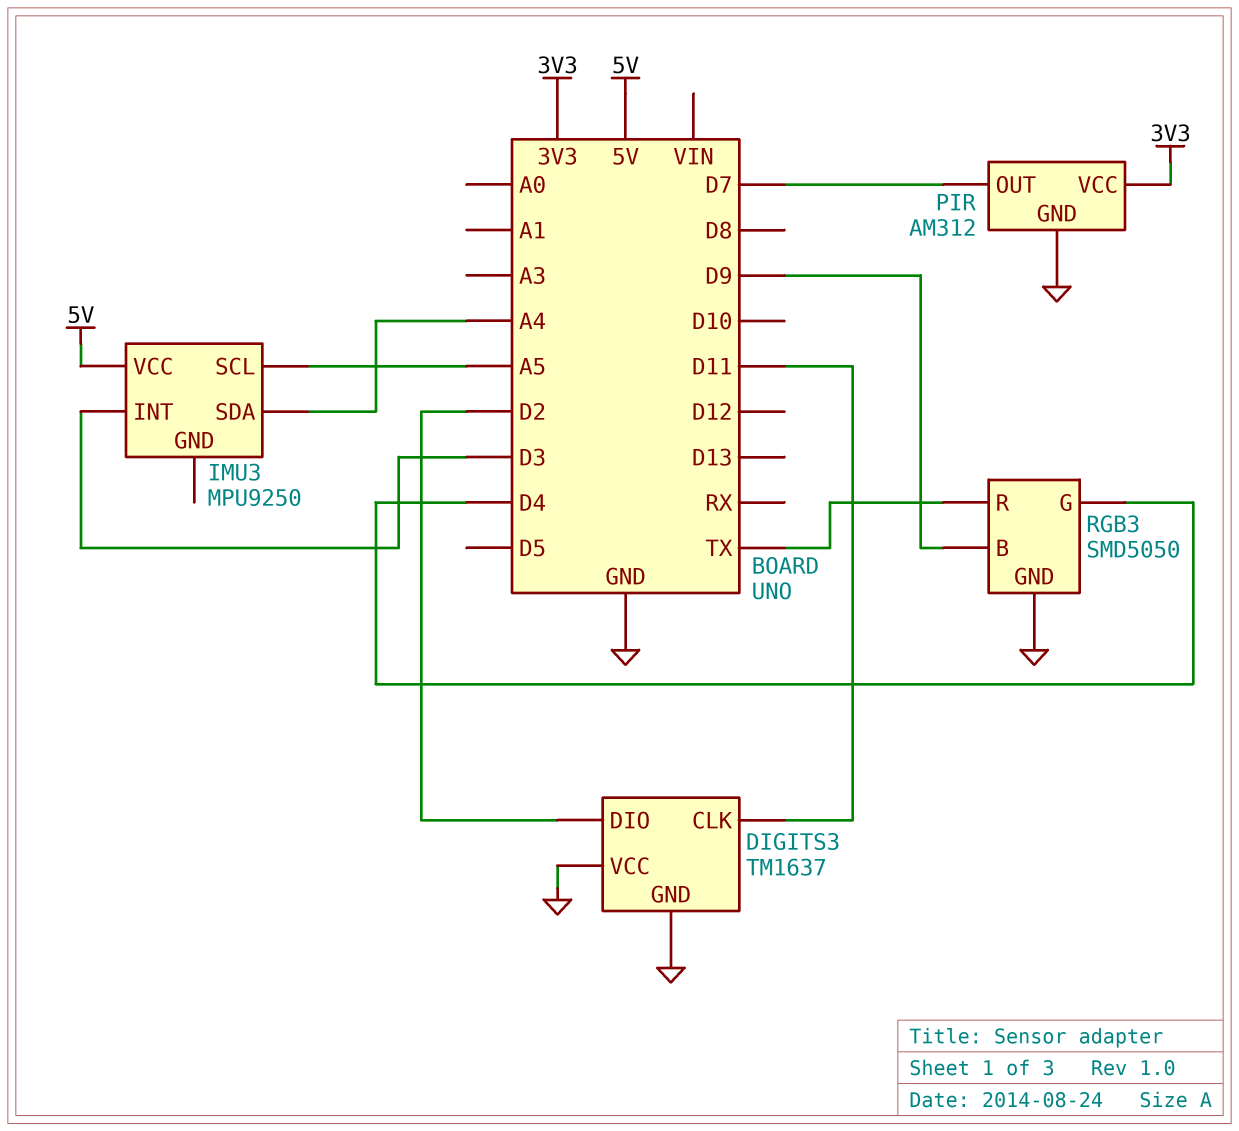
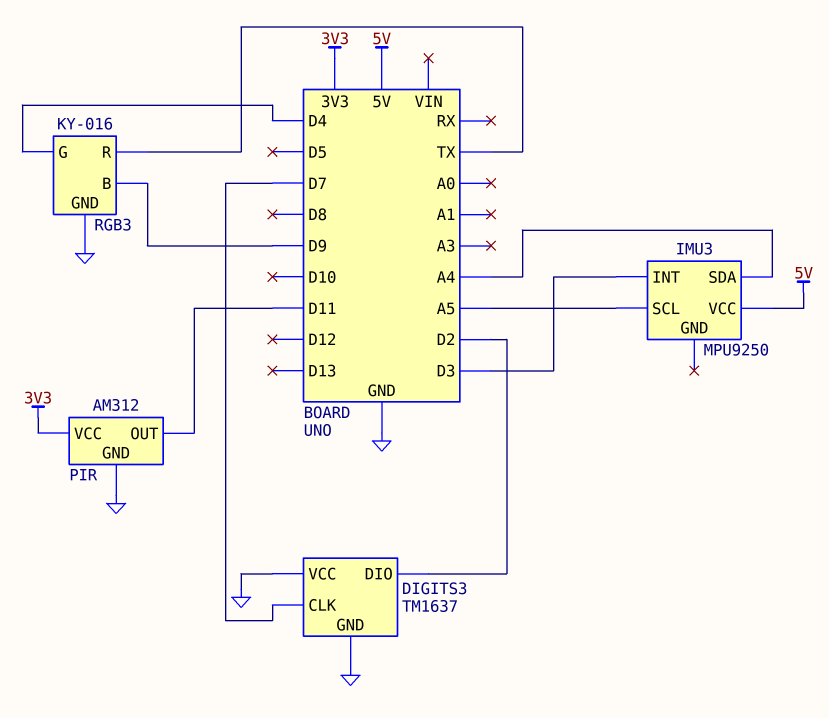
DIGITS3 pin CLK: D11 -> D7
PIR pin OUT: D7 -> D11
RGB3: SMD5050 -> KY-016

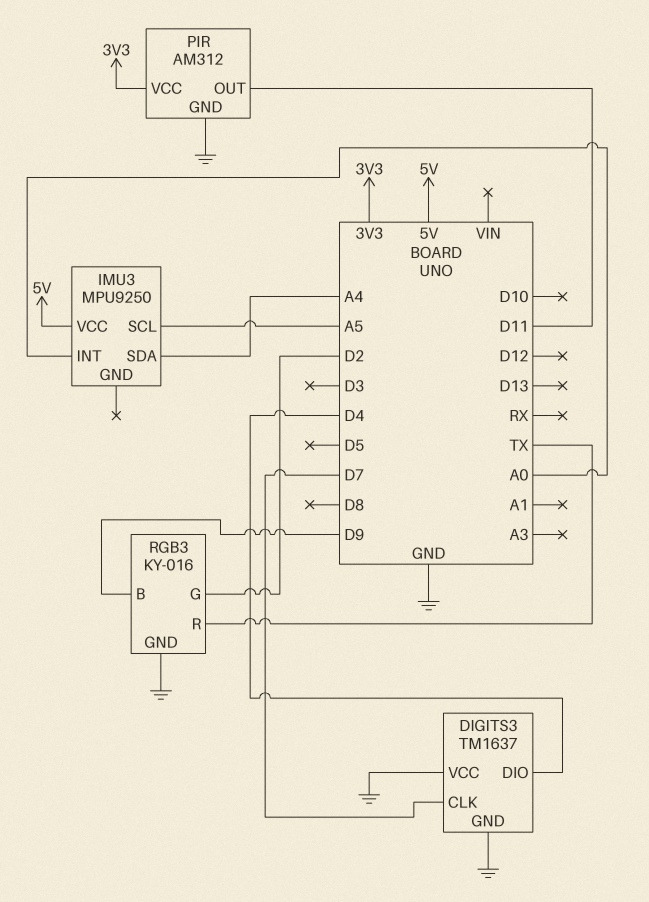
DIGITS3 pin DIO: D2 -> D4
IMU3 pin INT: D3 -> A0
RGB3 pin G: D4 -> D2

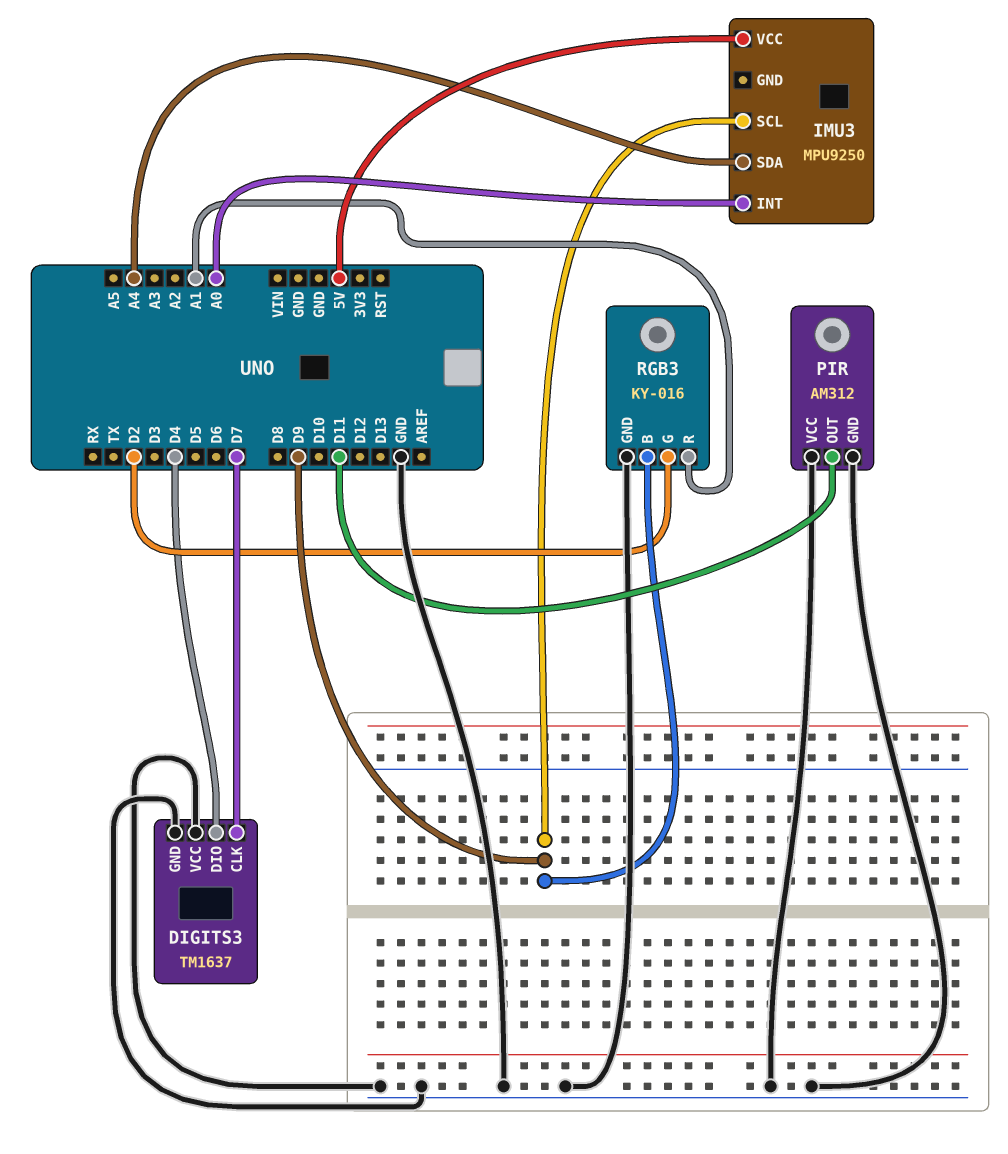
IMU3 pin SCL: A5 -> D9
PIR pin VCC: 3V3 -> GND
RGB3 pin R: TX -> A1

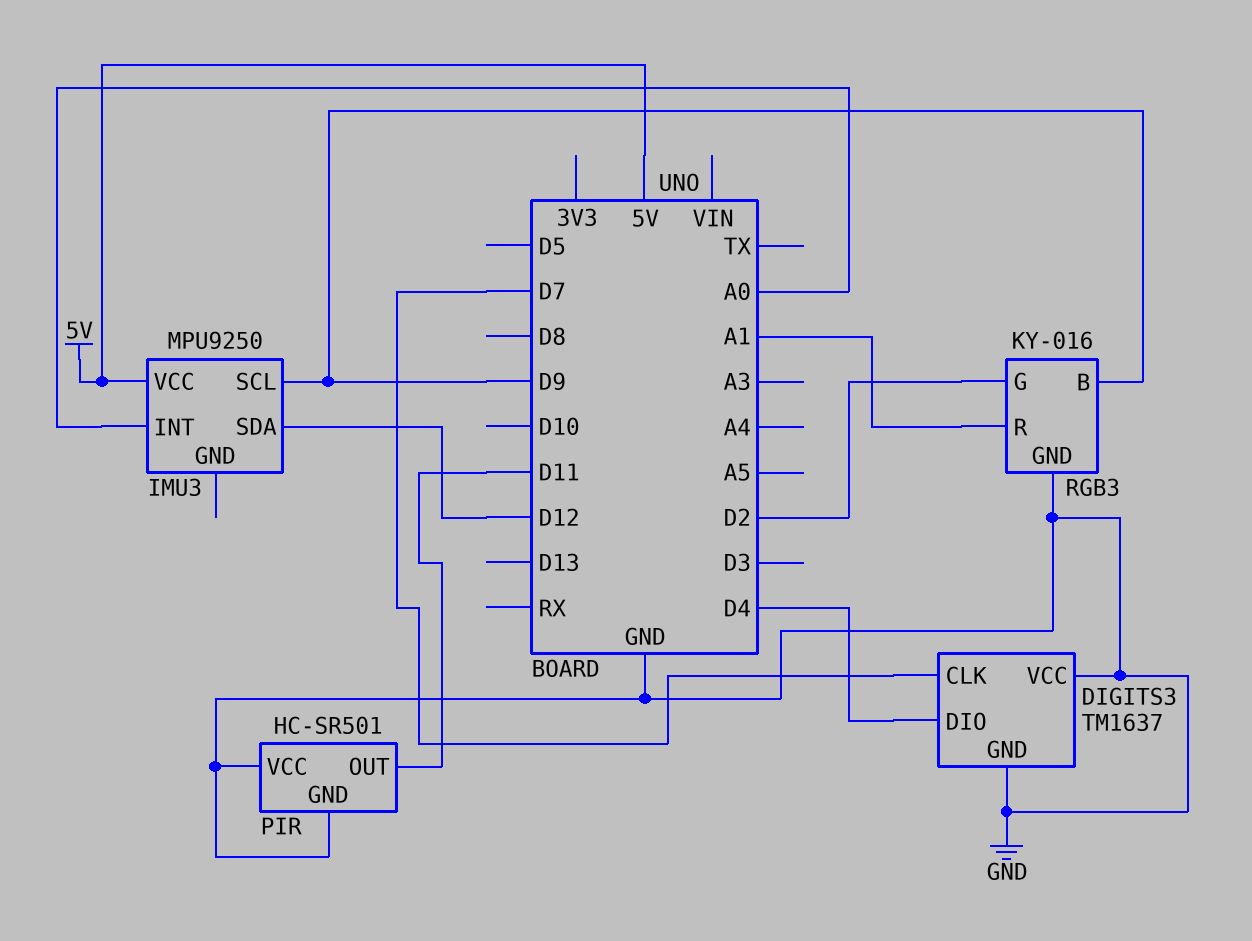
IMU3 pin SDA: A4 -> D12
PIR: AM312 -> HC-SR501

